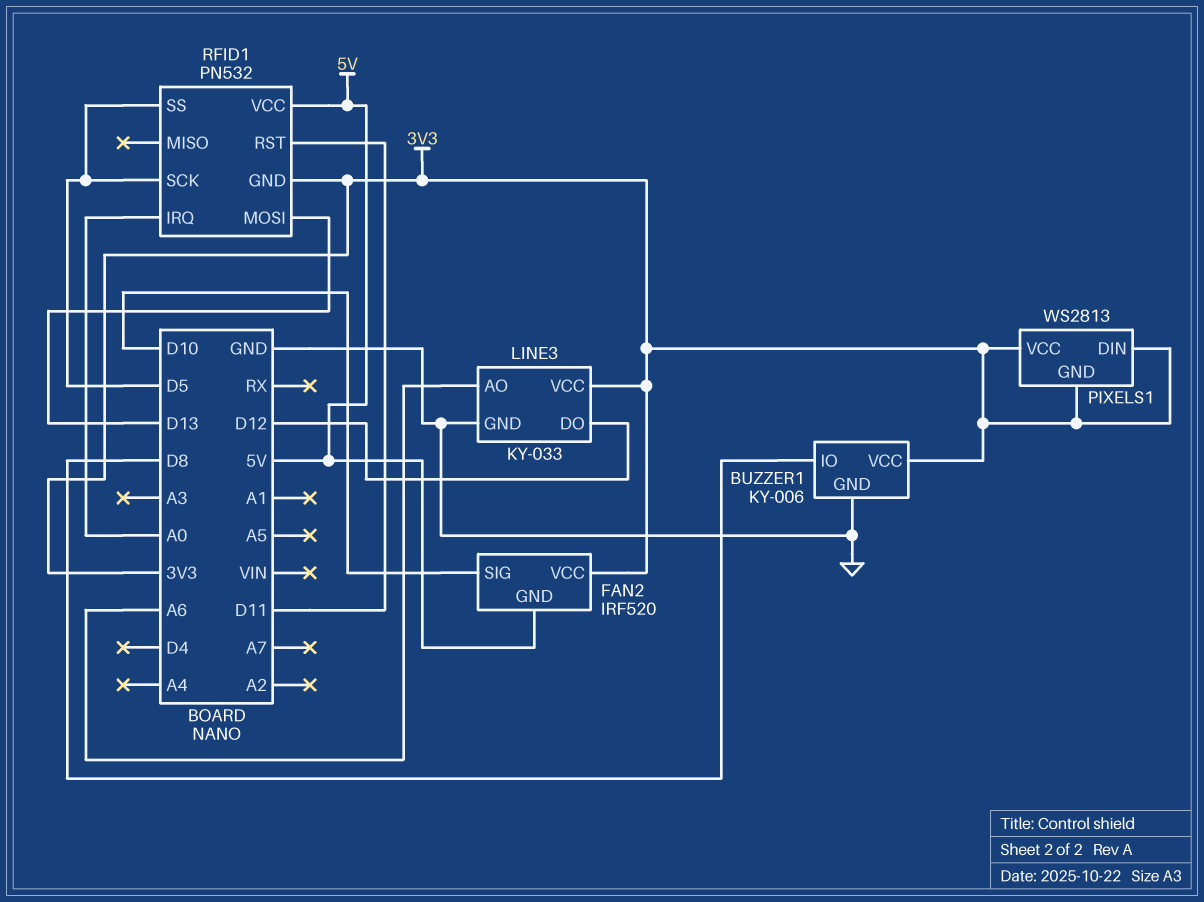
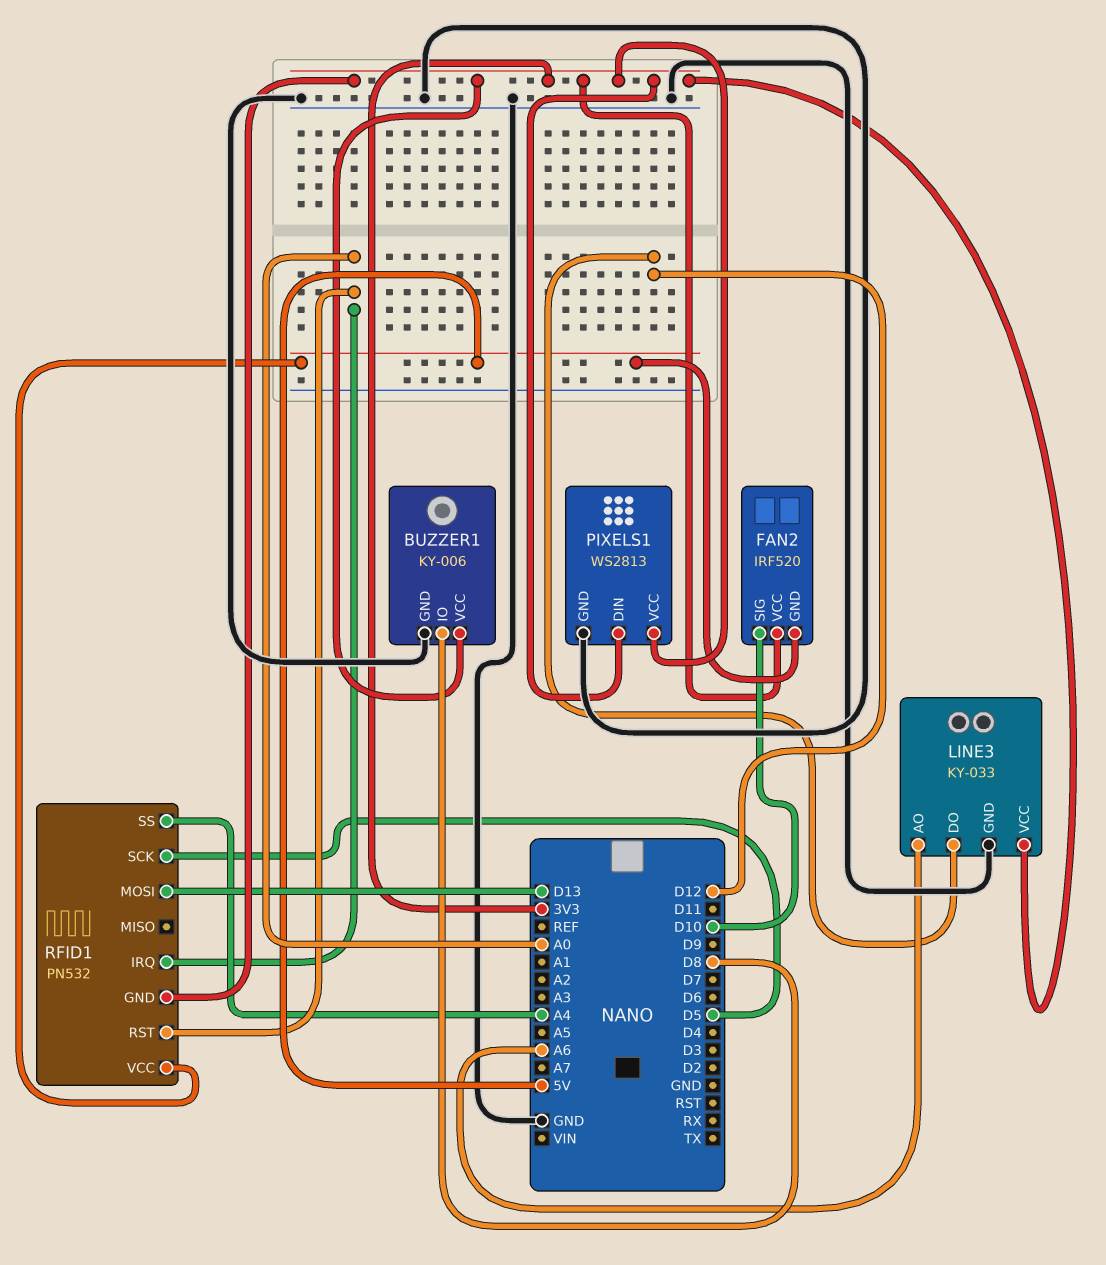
PIXELS1 pin GND: 3V3 -> GND
RFID1 pin RST: D11 -> A0
RFID1 pin SS: D5 -> A4

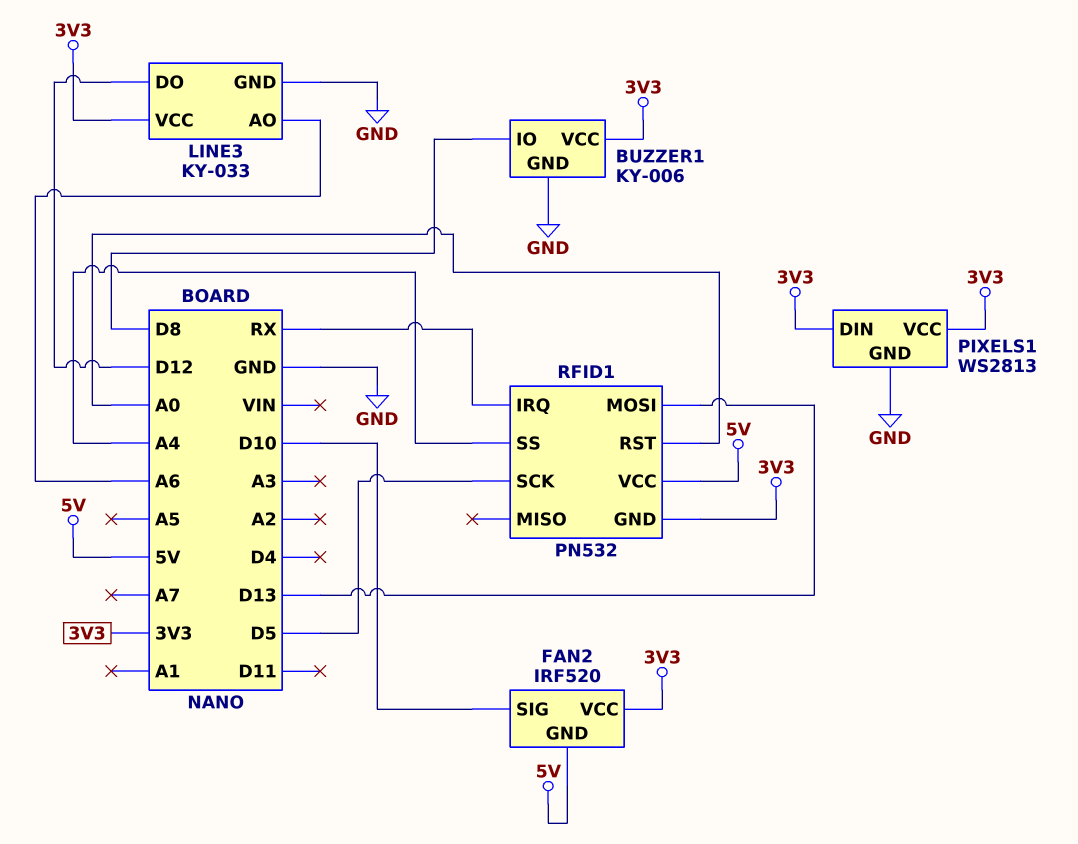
RFID1 pin IRQ: A0 -> RX

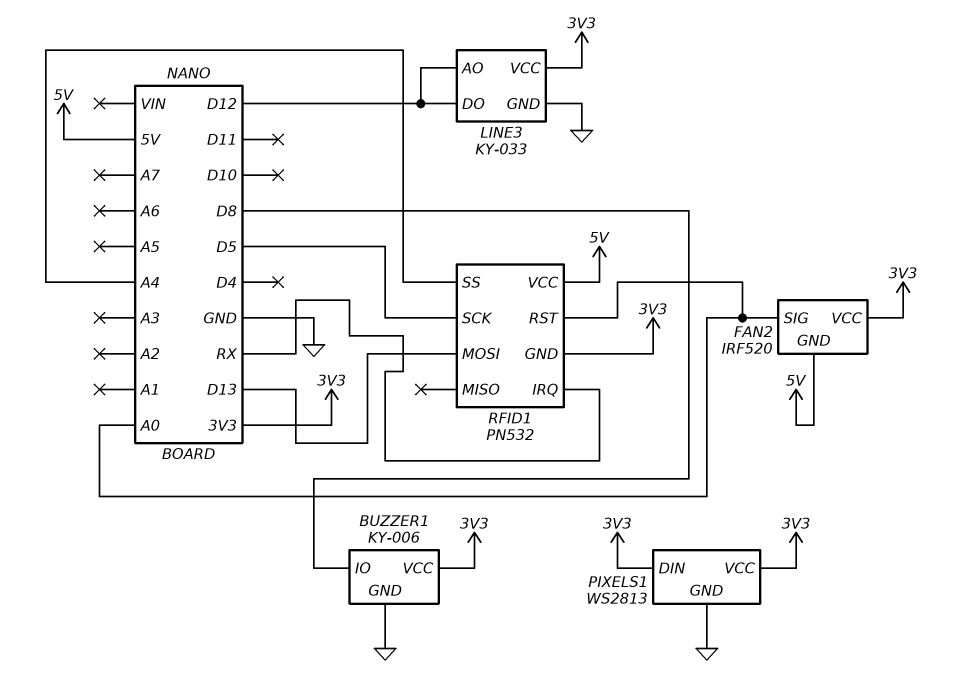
FAN2 pin SIG: D10 -> A0
LINE3 pin AO: A6 -> D12

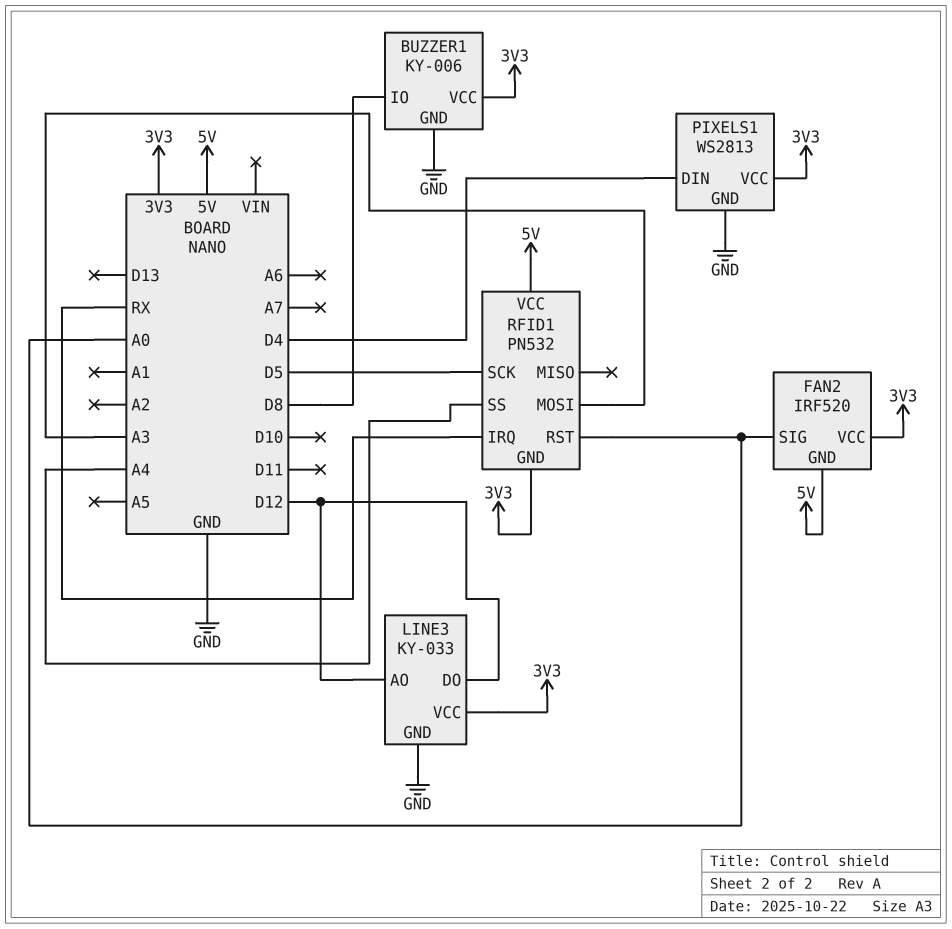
PIXELS1 pin DIN: 3V3 -> D4
RFID1 pin MOSI: D13 -> A3

